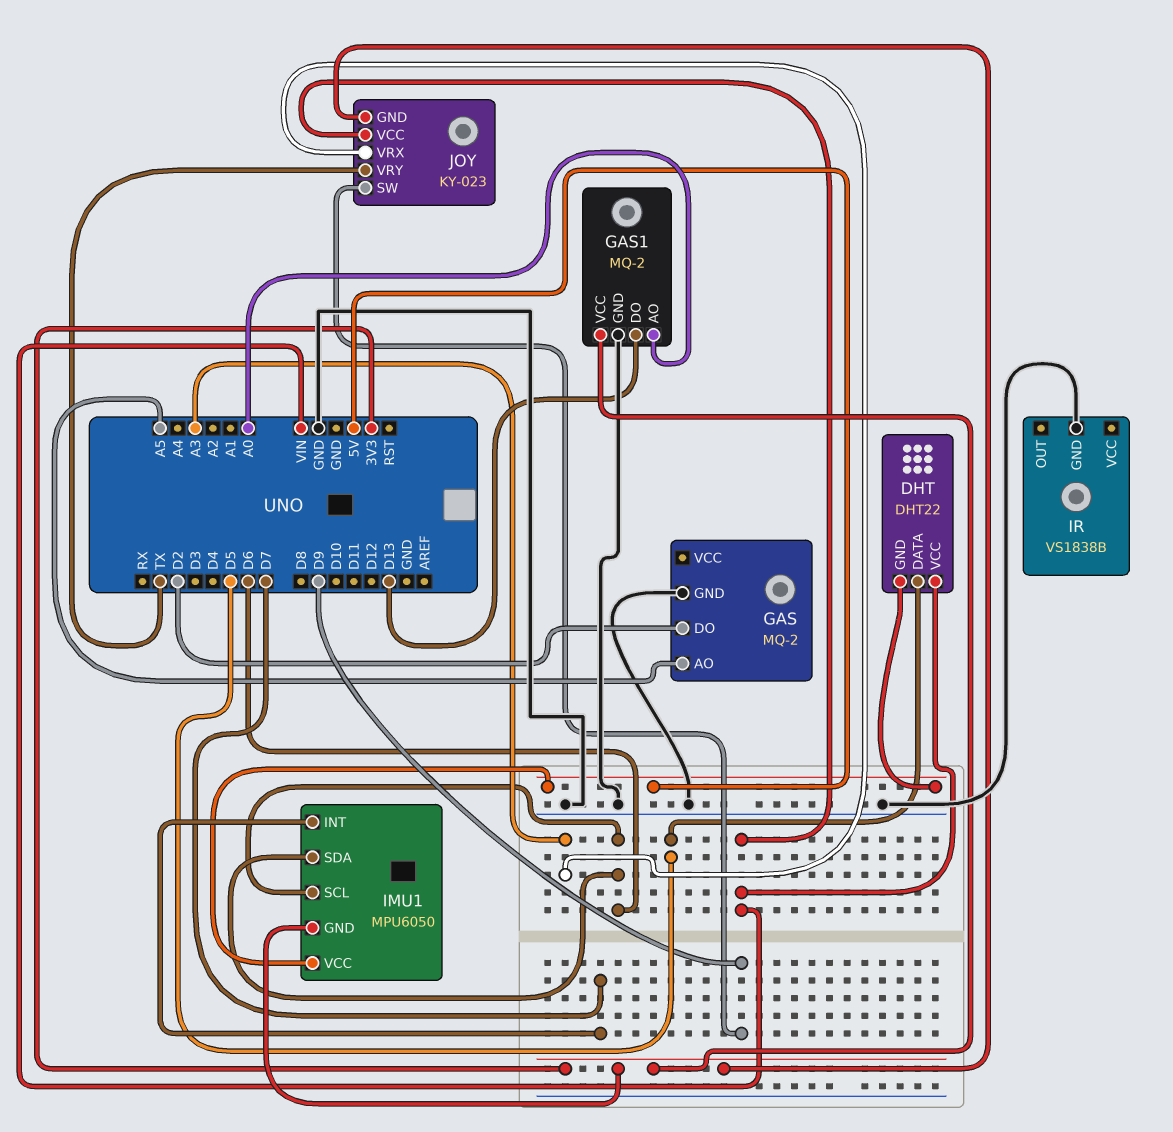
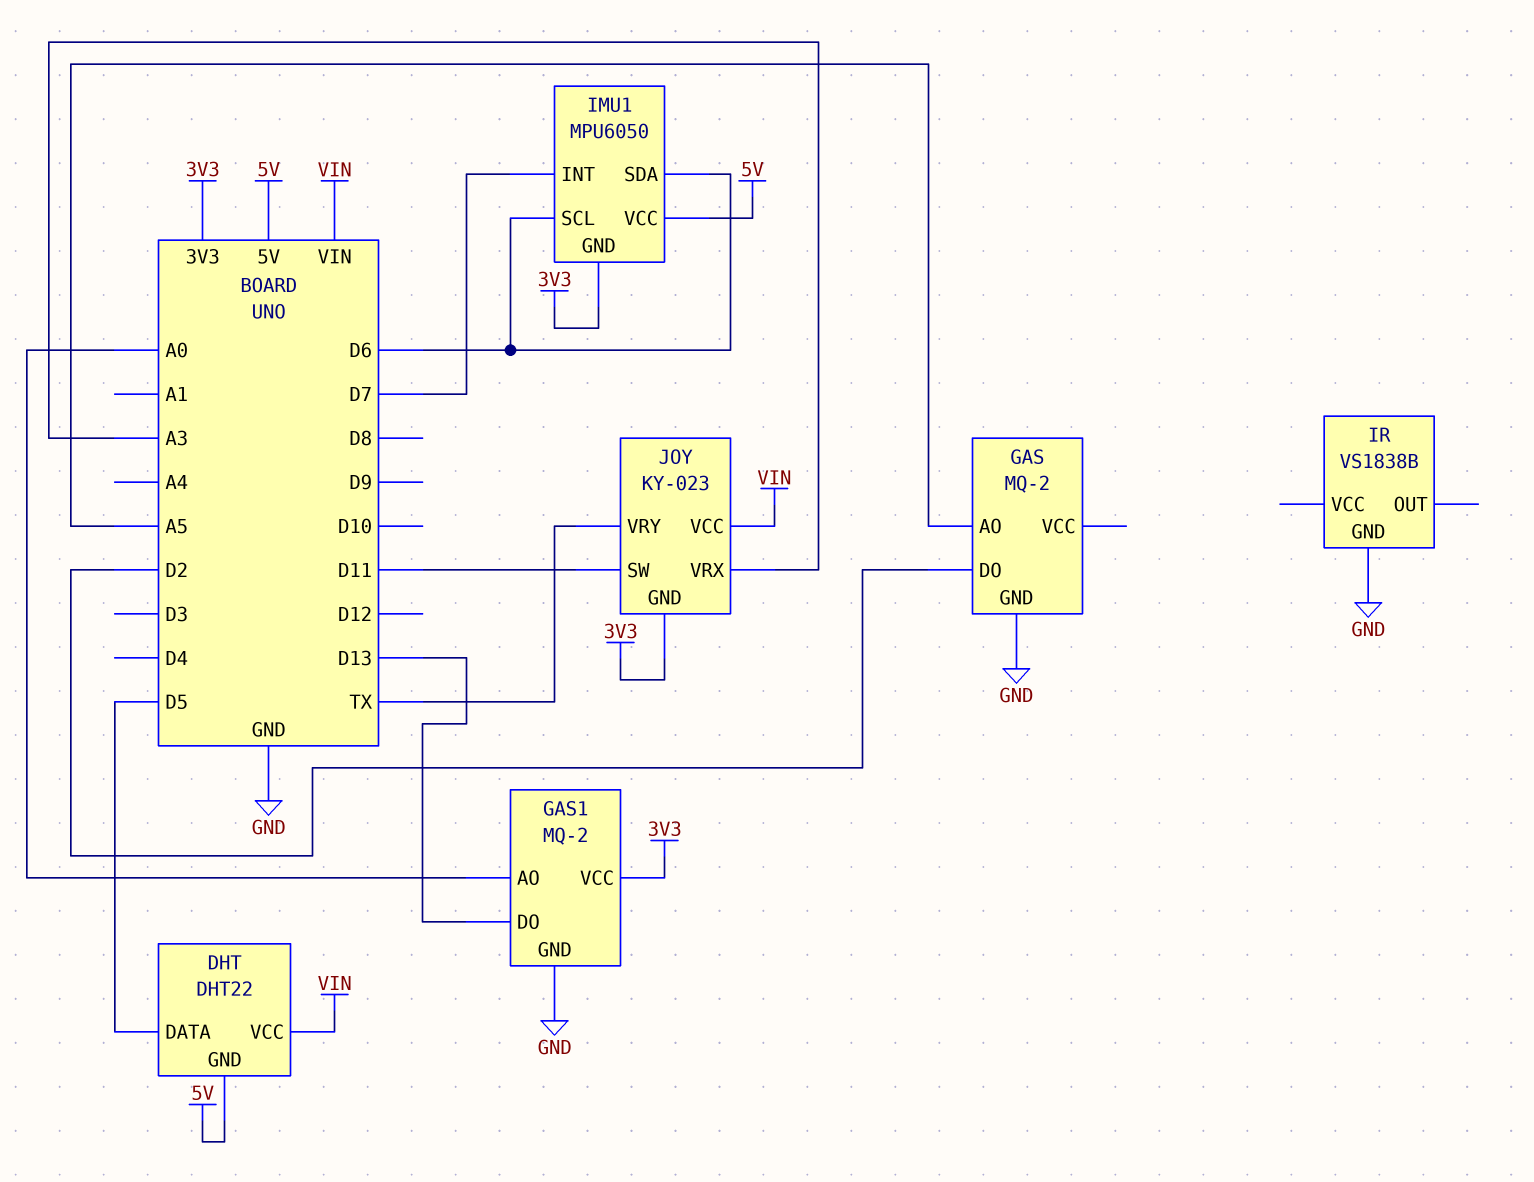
JOY pin SW: D9 -> D11

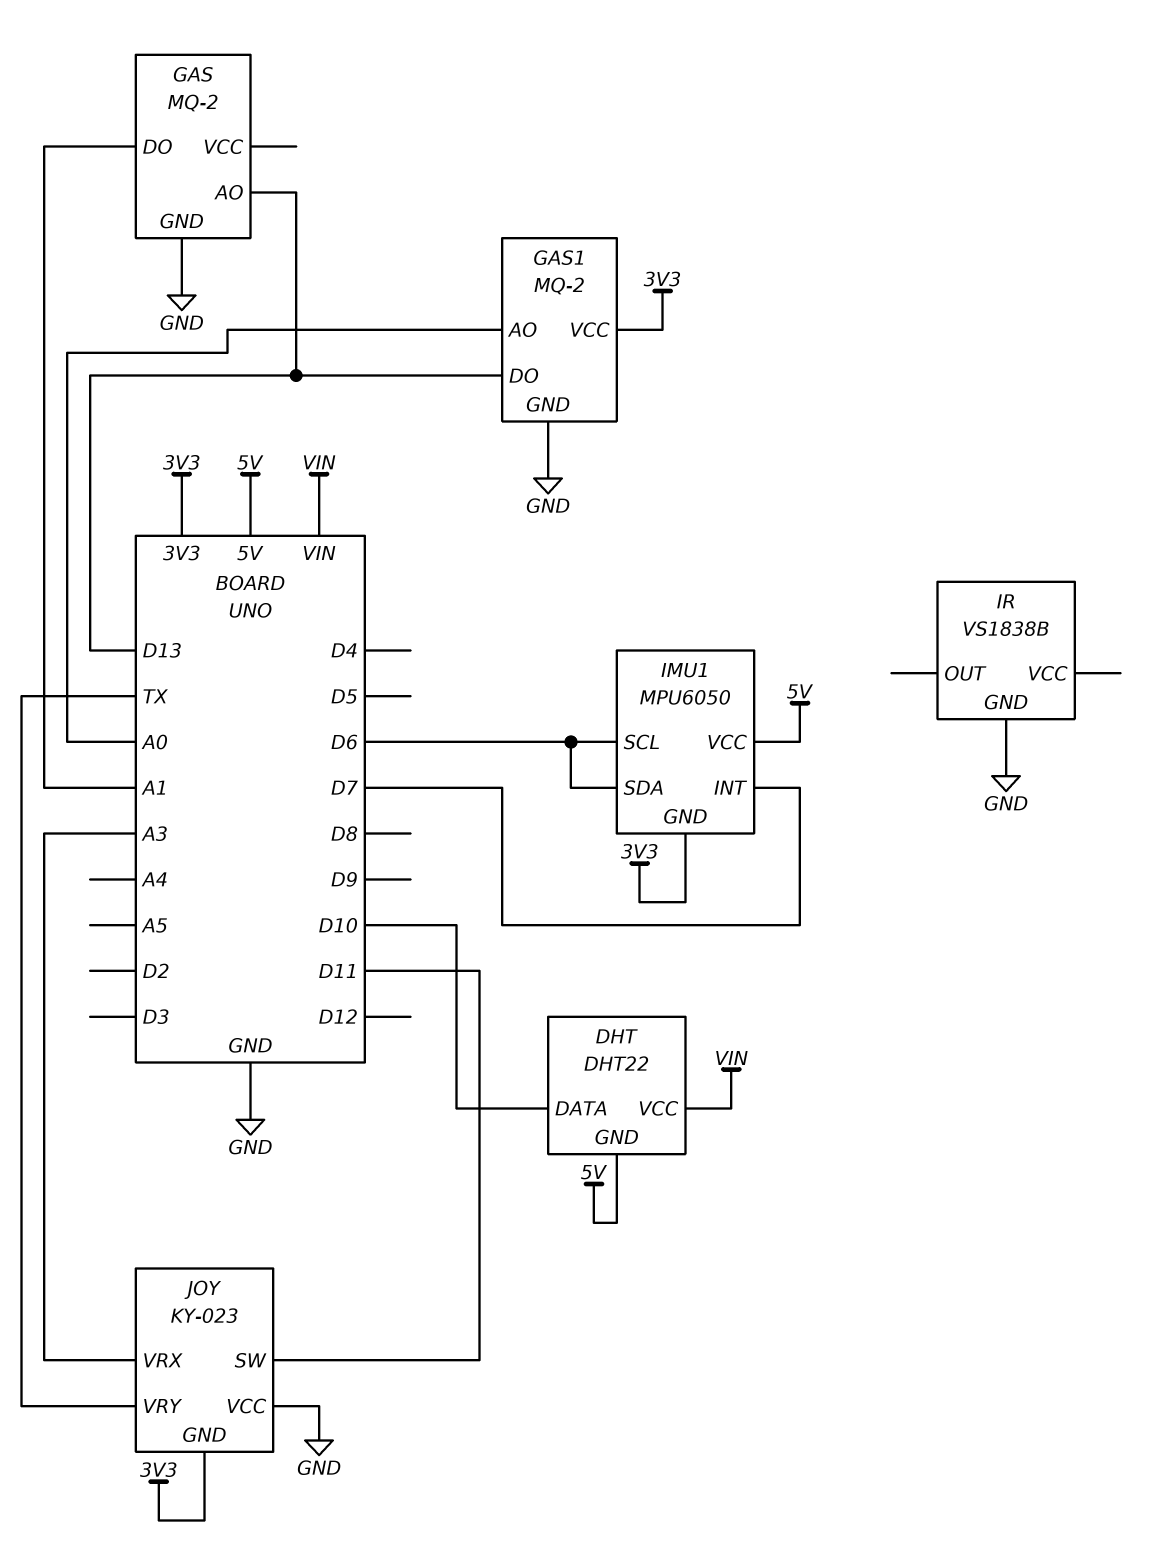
DHT pin DATA: D5 -> D10
GAS pin AO: A5 -> D13
GAS pin DO: D2 -> A1
JOY pin VCC: VIN -> GND

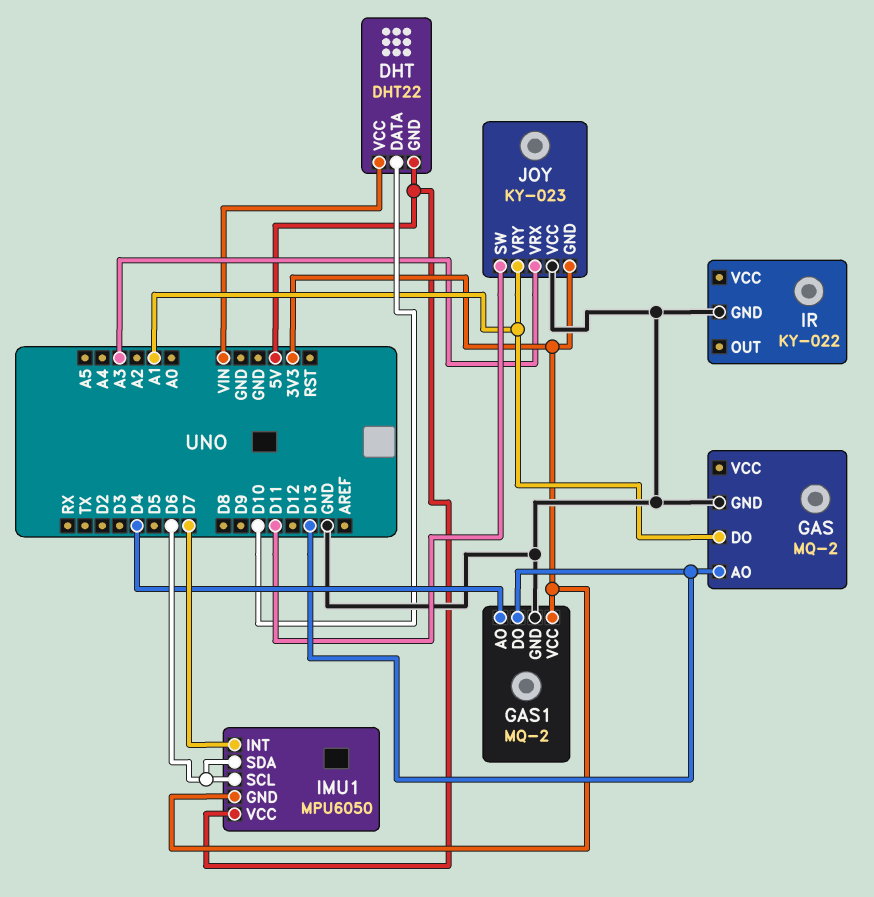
GAS1 pin AO: A0 -> D4
IR: VS1838B -> KY-022
JOY pin VRY: TX -> A1

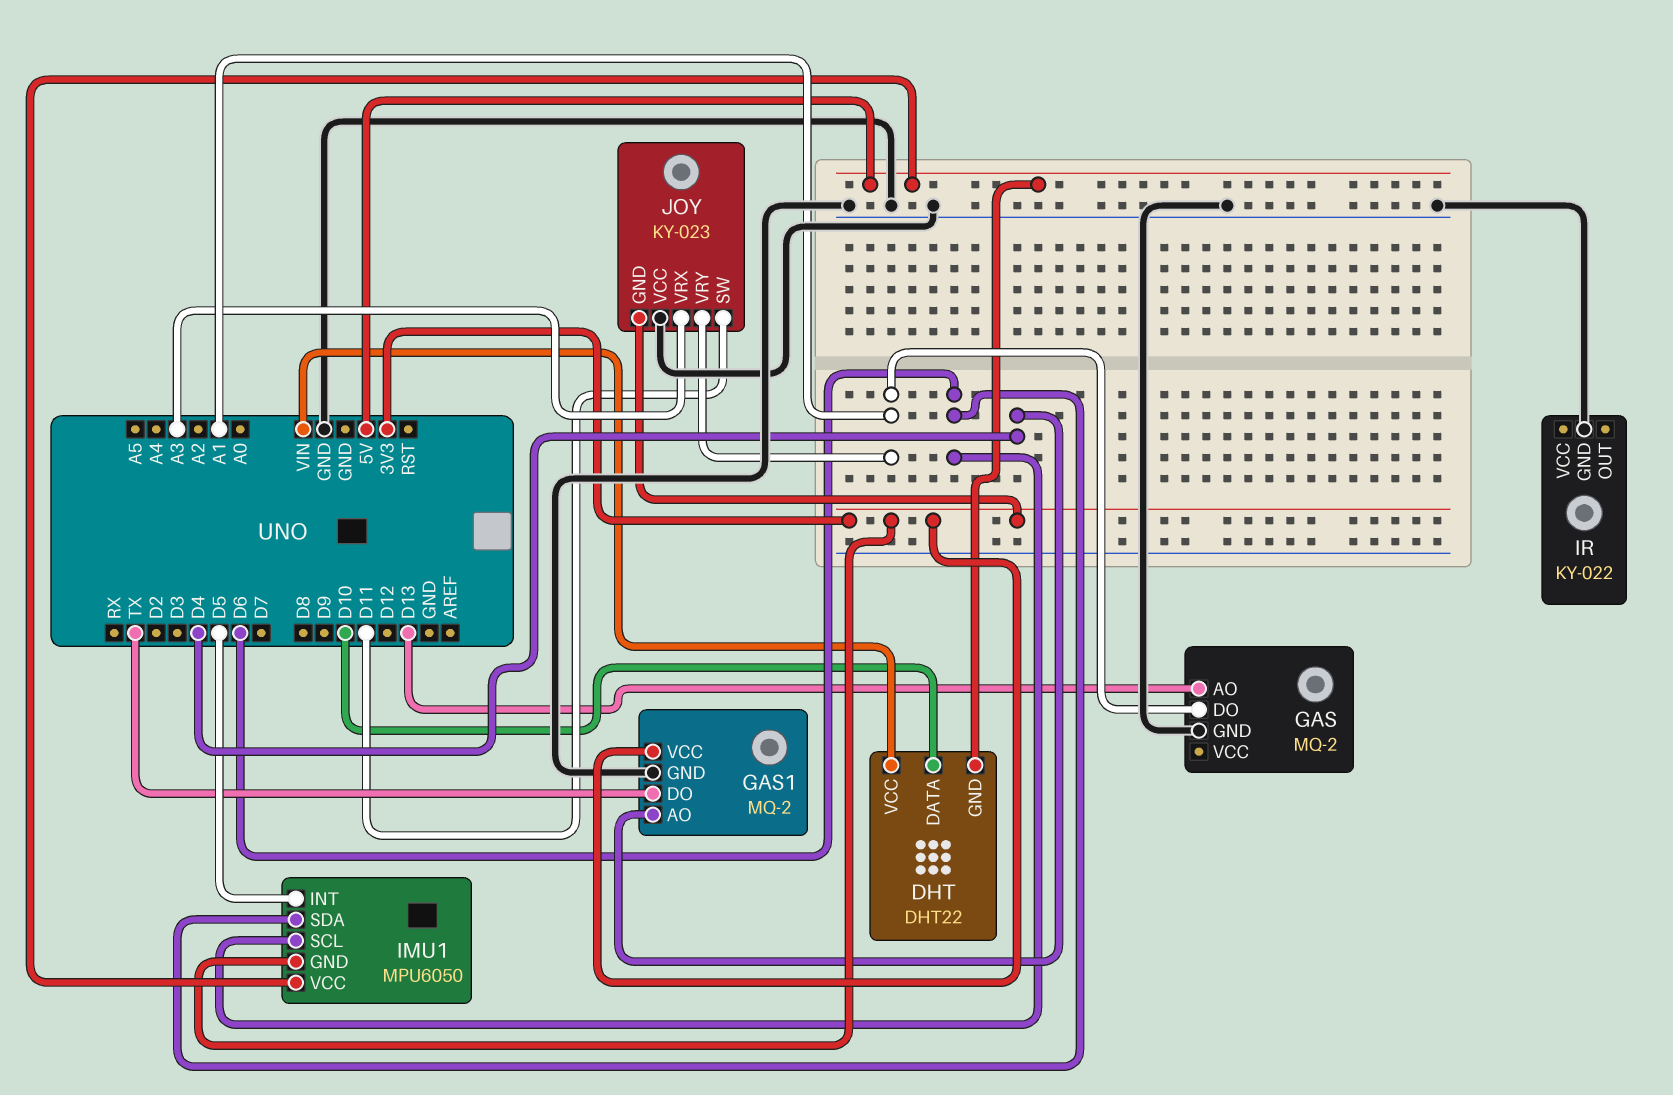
GAS1 pin DO: D13 -> TX
IMU1 pin INT: D7 -> D5

